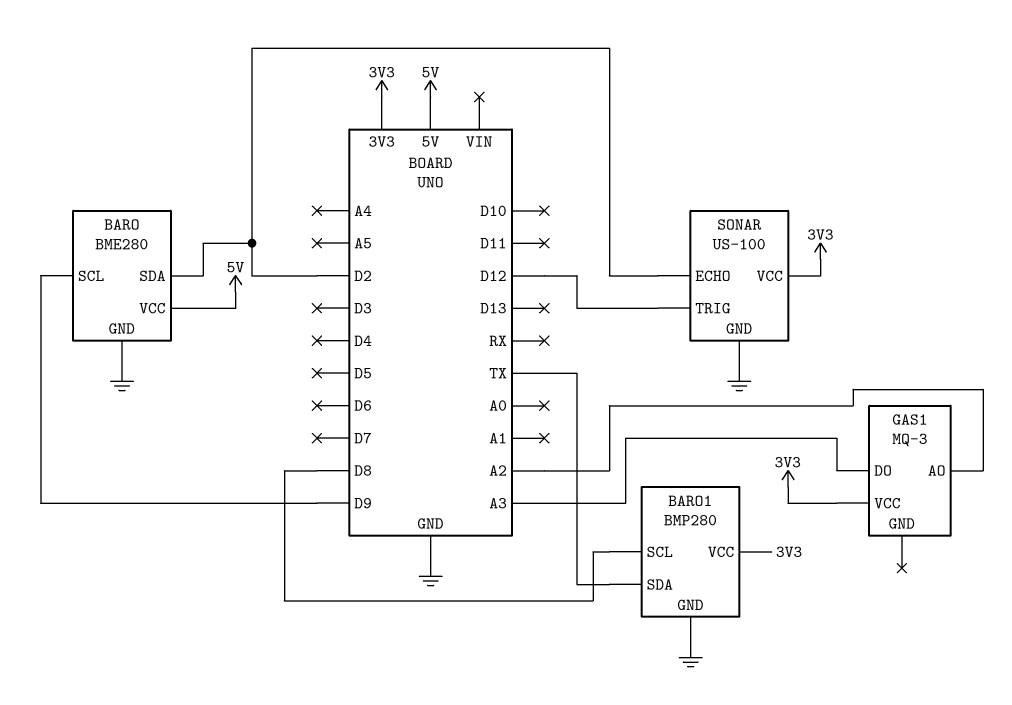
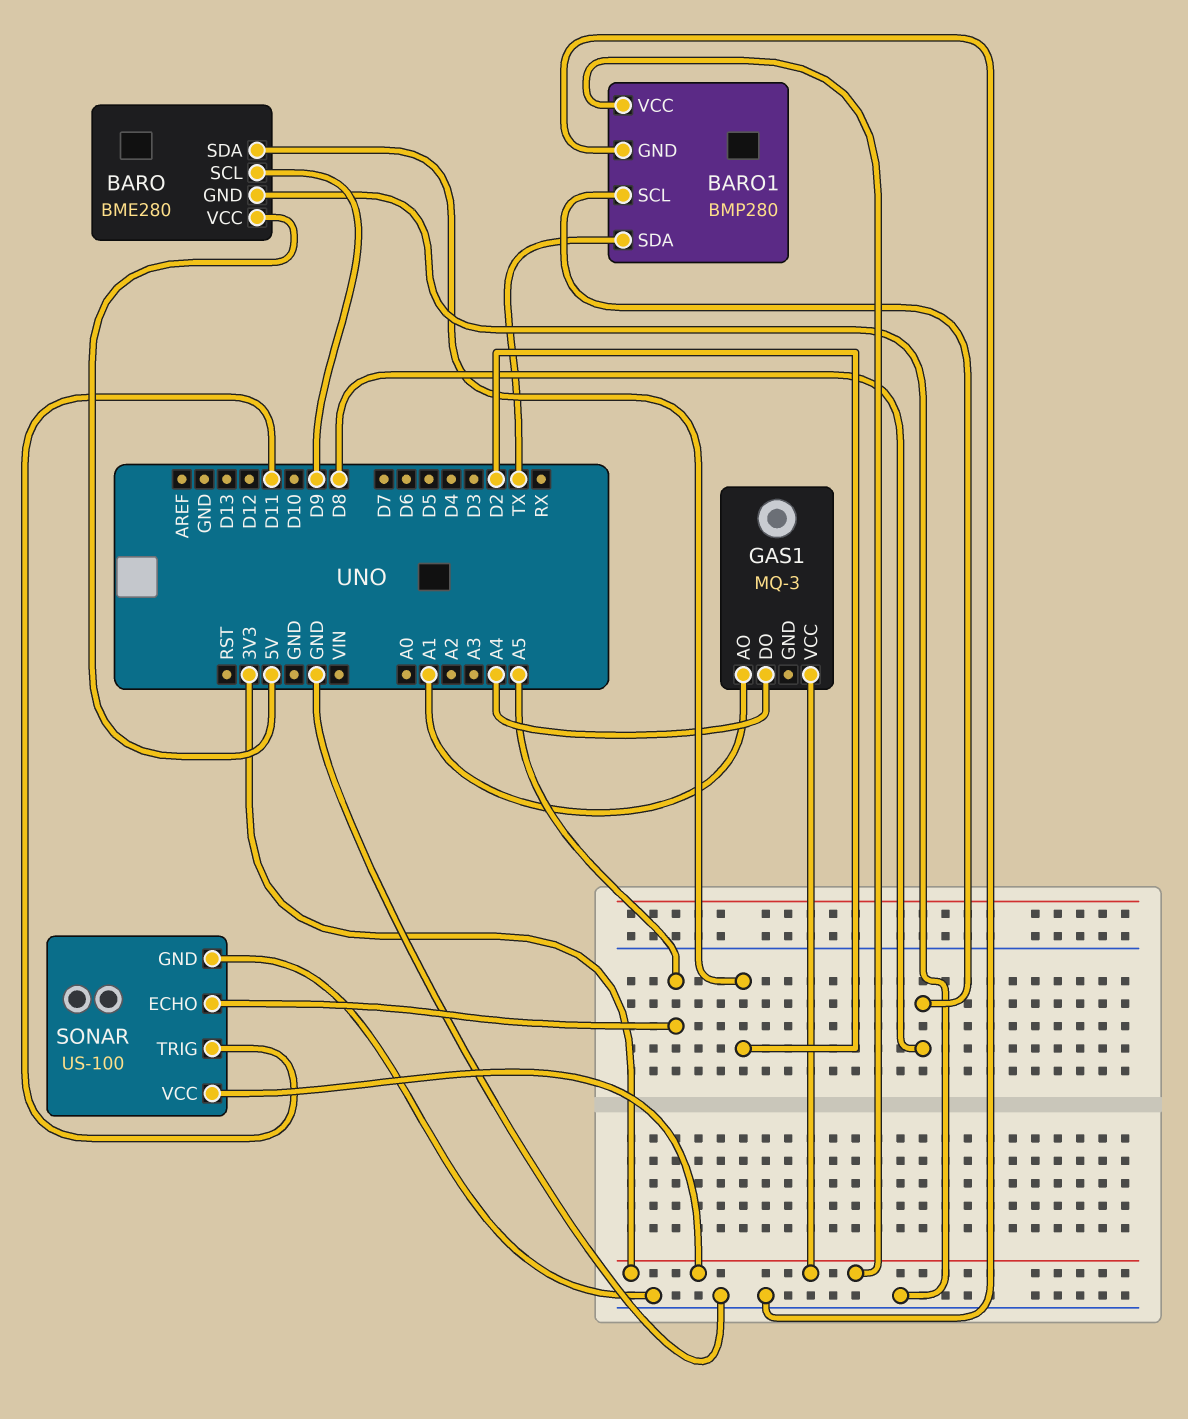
GAS1 pin AO: A2 -> A1
GAS1 pin DO: A3 -> A4
SONAR pin ECHO: D2 -> A5
SONAR pin TRIG: D12 -> D11

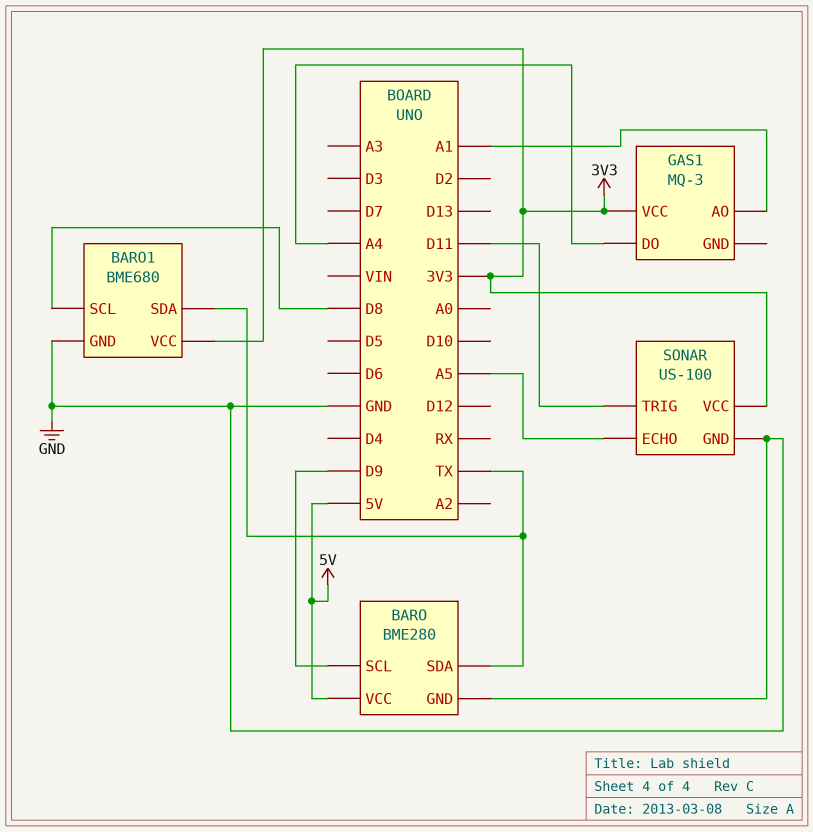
BARO pin SDA: D2 -> TX
BARO1: BMP280 -> BME680

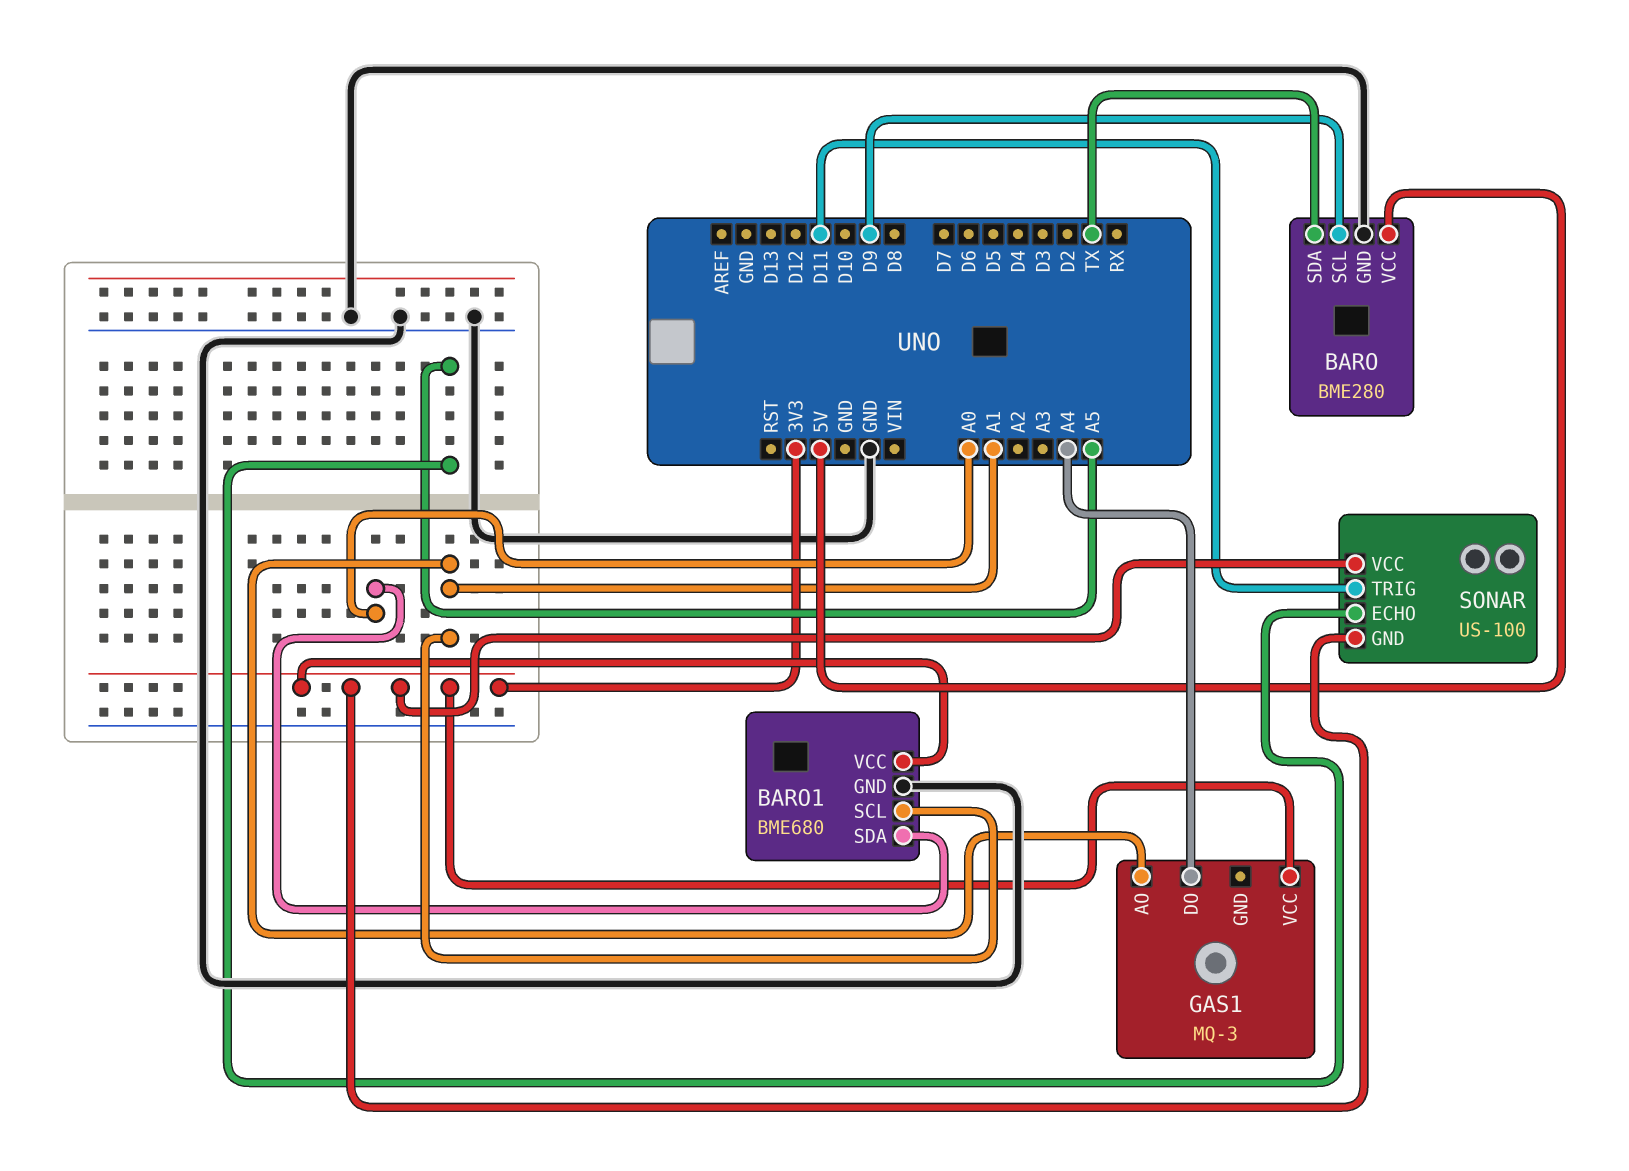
BARO1 pin SCL: D8 -> A1
BARO1 pin SDA: TX -> A0
SONAR pin GND: GND -> 3V3

